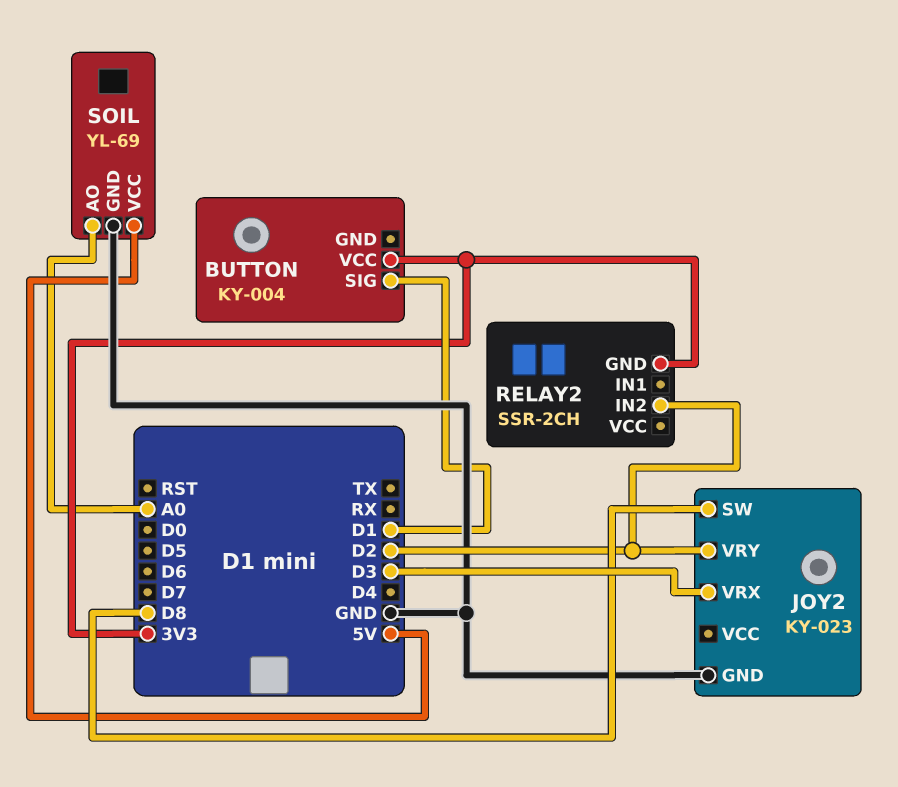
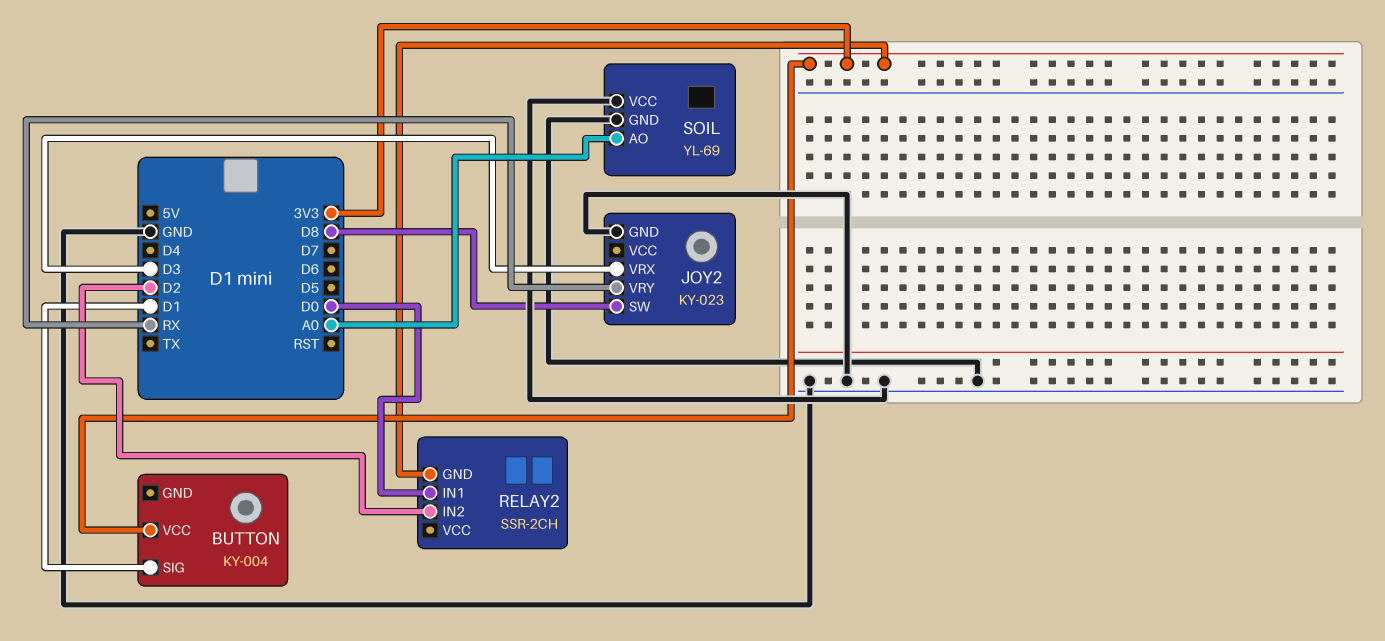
JOY2 pin VRY: D2 -> RX
RELAY2 pin IN1: none -> D0
SOIL pin VCC: 5V -> GND

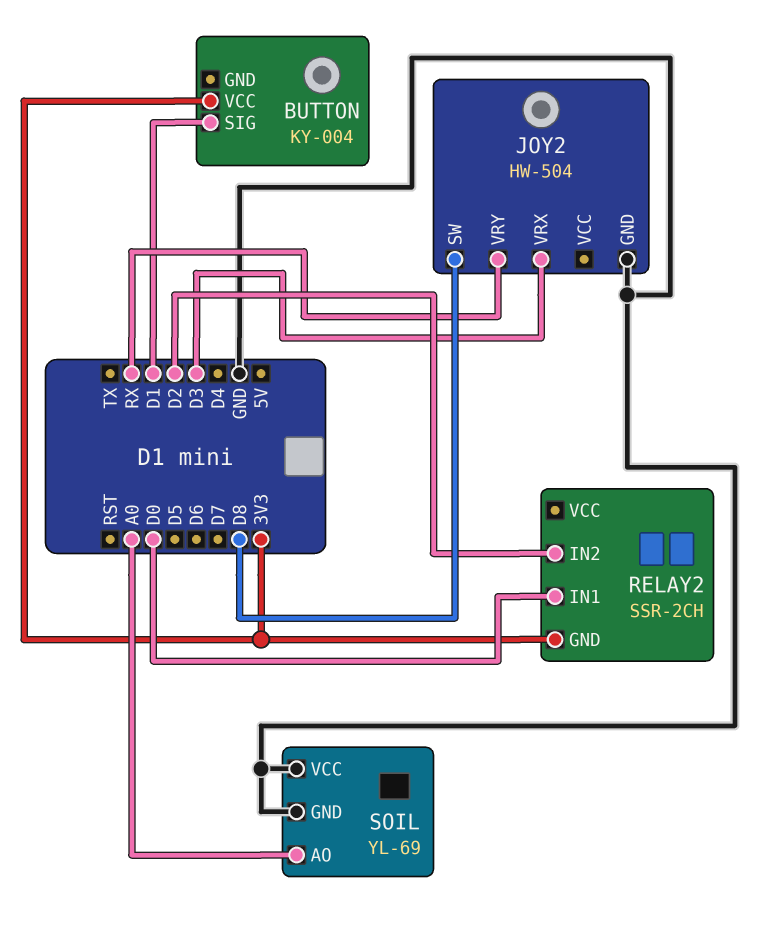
JOY2: KY-023 -> HW-504

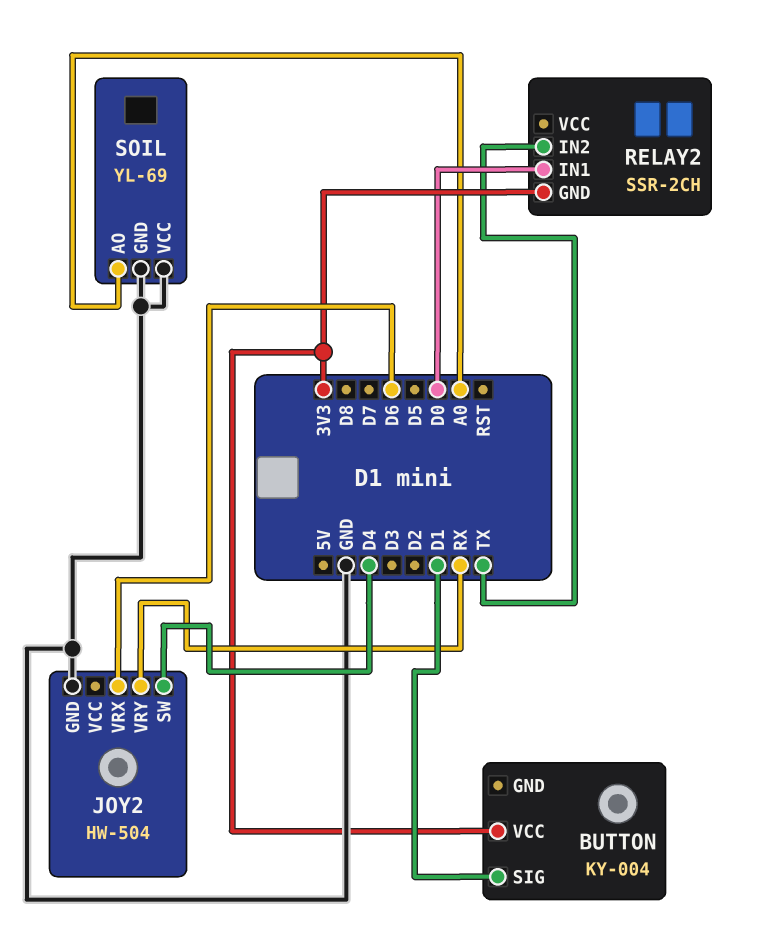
JOY2 pin SW: D8 -> D4
JOY2 pin VRX: D3 -> D6
RELAY2 pin IN2: D2 -> TX

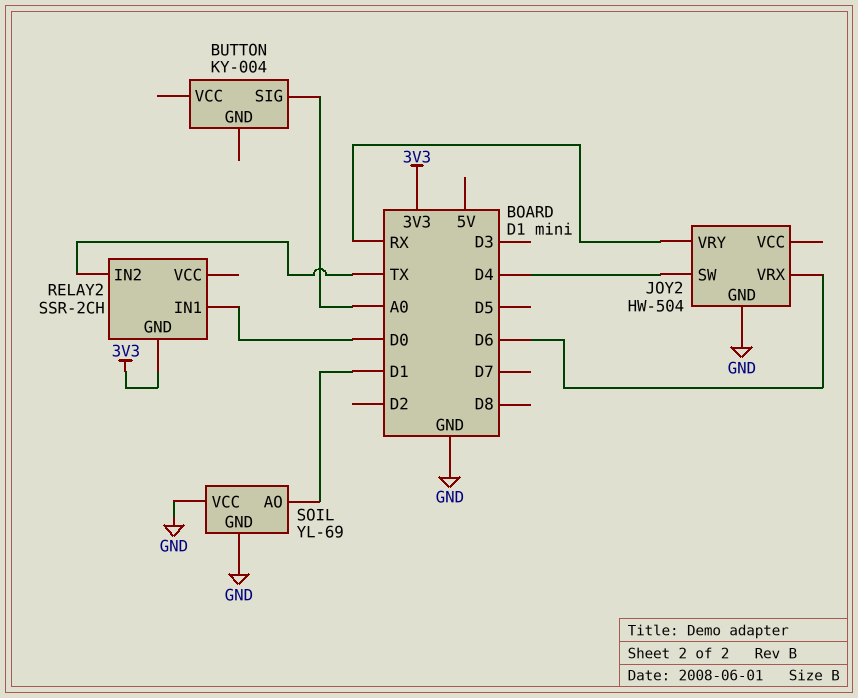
BUTTON pin SIG: D1 -> A0
BUTTON pin VCC: 3V3 -> none
SOIL pin AO: A0 -> D1

